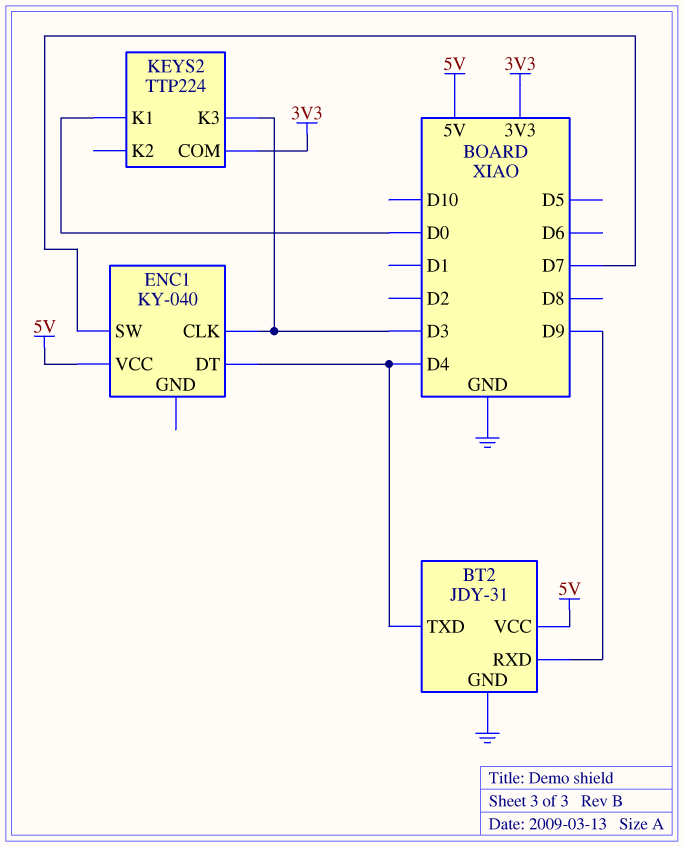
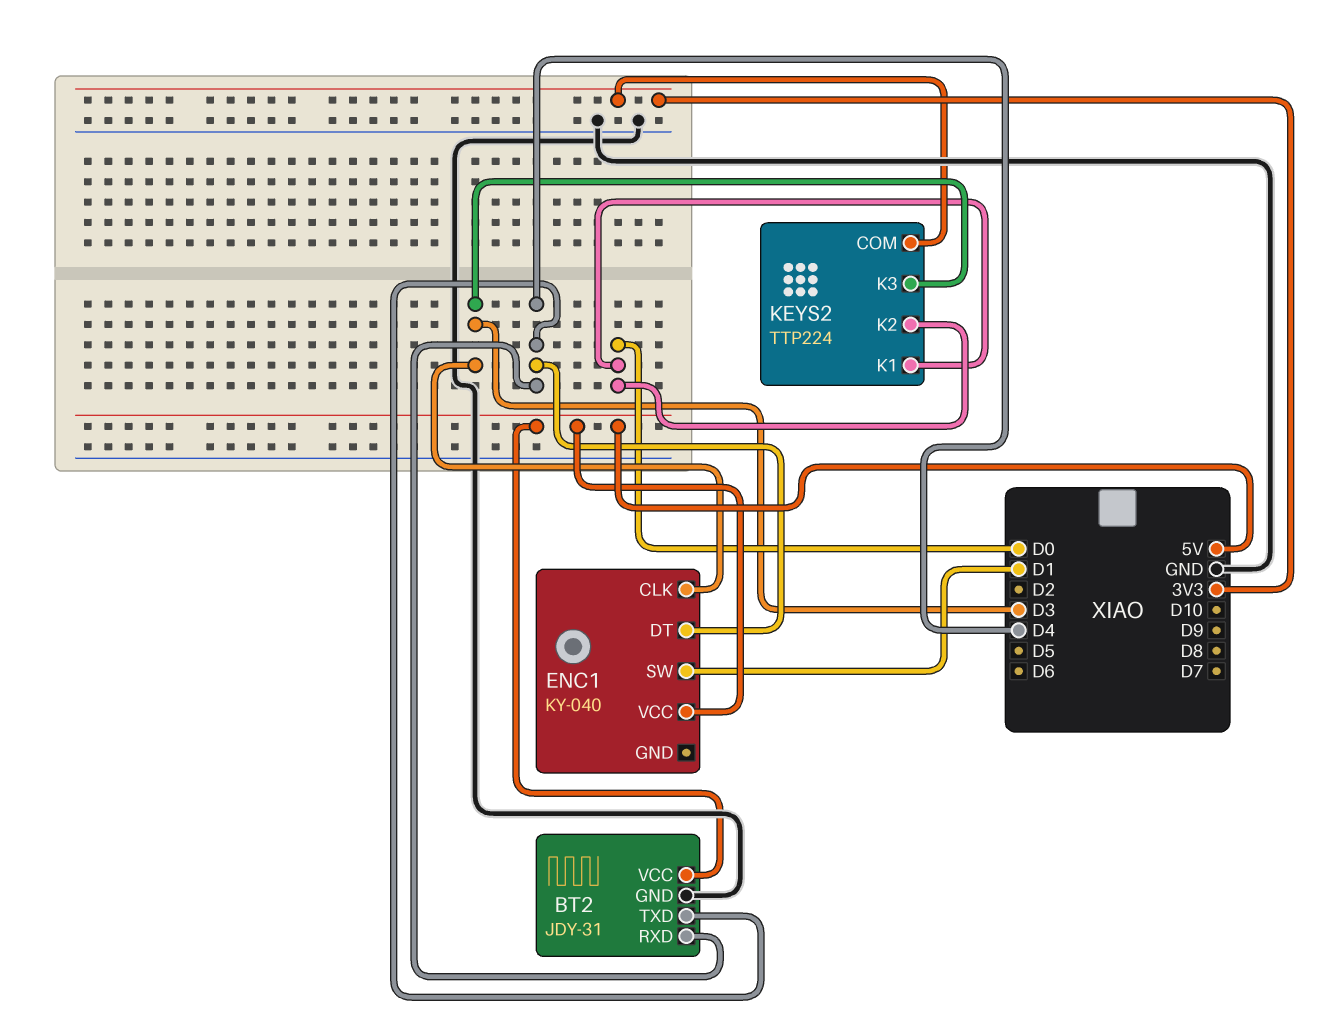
BT2 pin RXD: D9 -> D4
ENC1 pin SW: D7 -> D1
KEYS2 pin K2: none -> D0

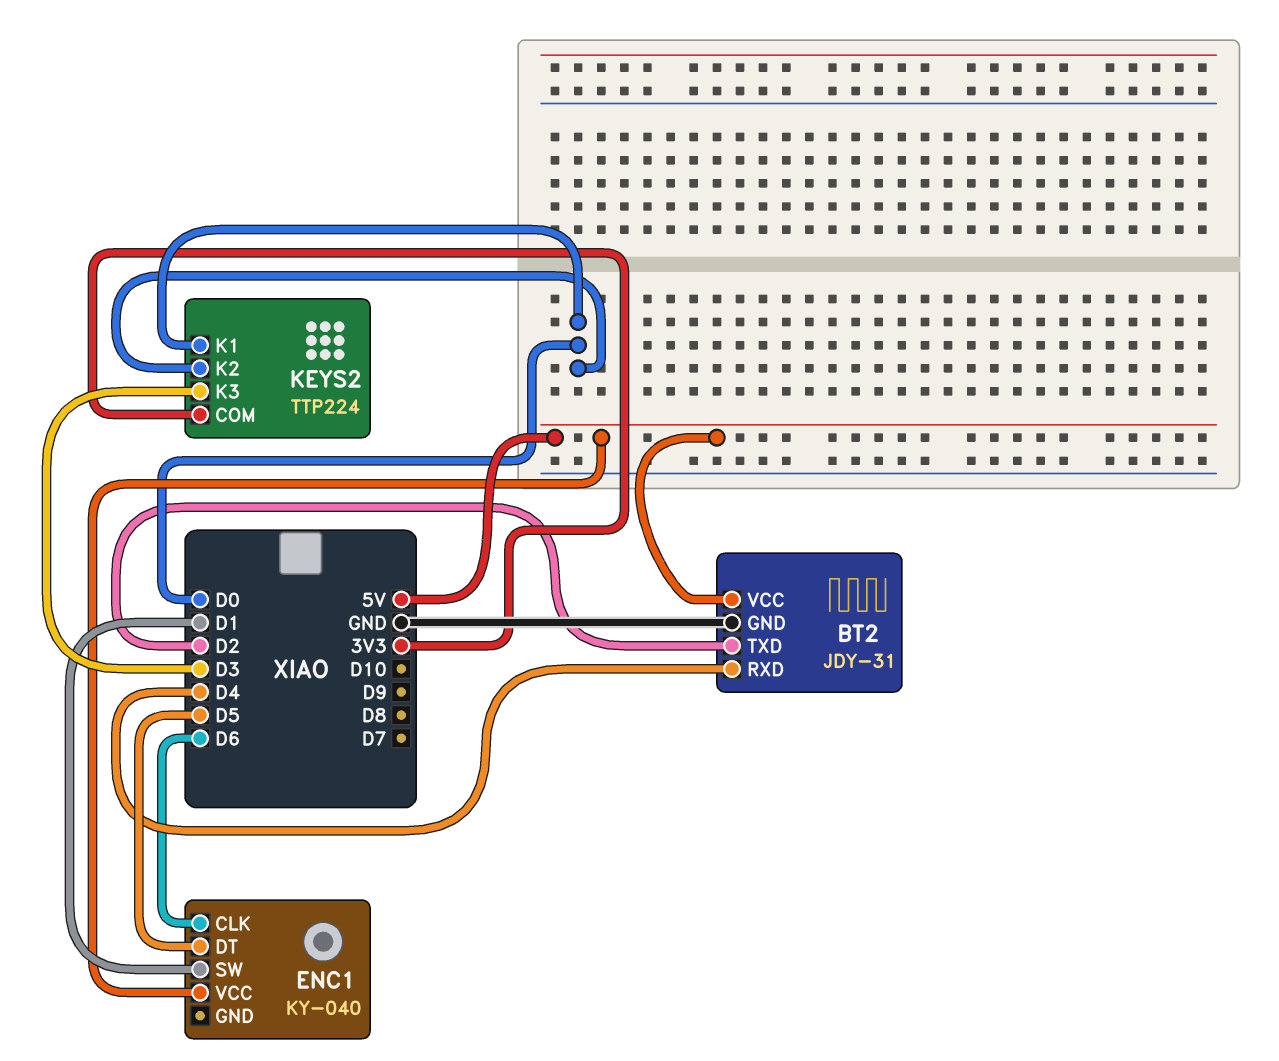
BT2 pin TXD: D4 -> D2
ENC1 pin CLK: D3 -> D6
ENC1 pin DT: D4 -> D5

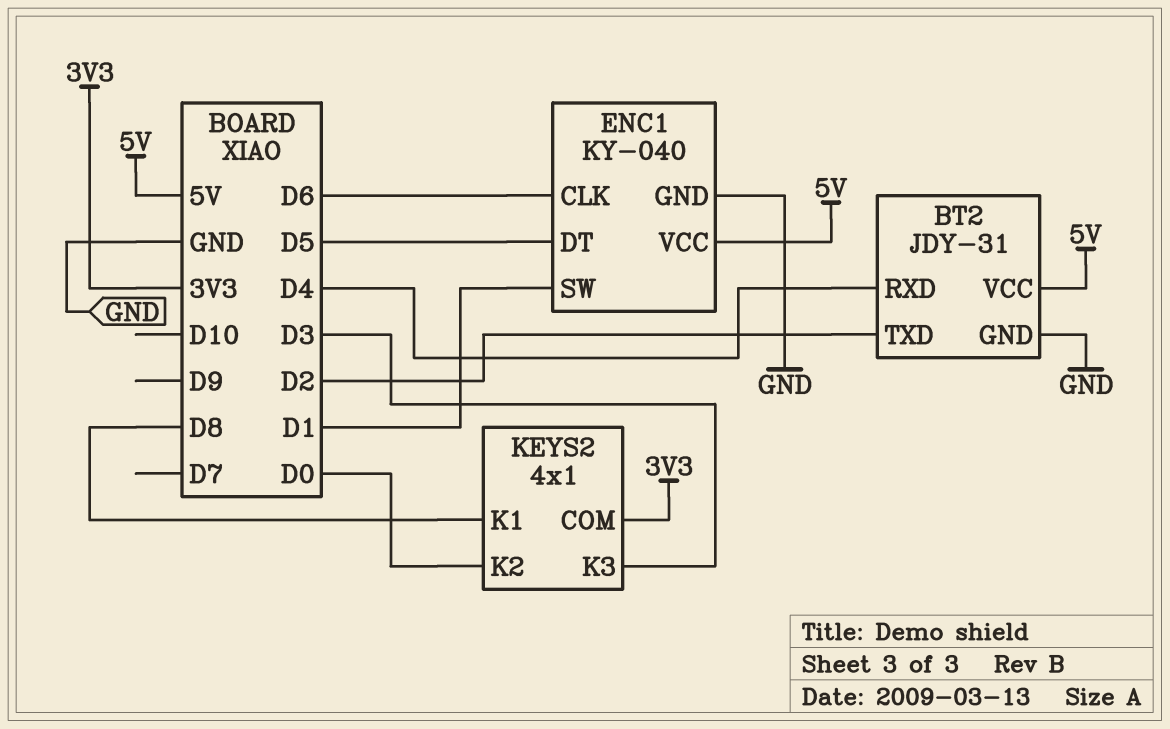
ENC1 pin GND: none -> GND
KEYS2: TTP224 -> 4x1
KEYS2 pin K1: D0 -> D8

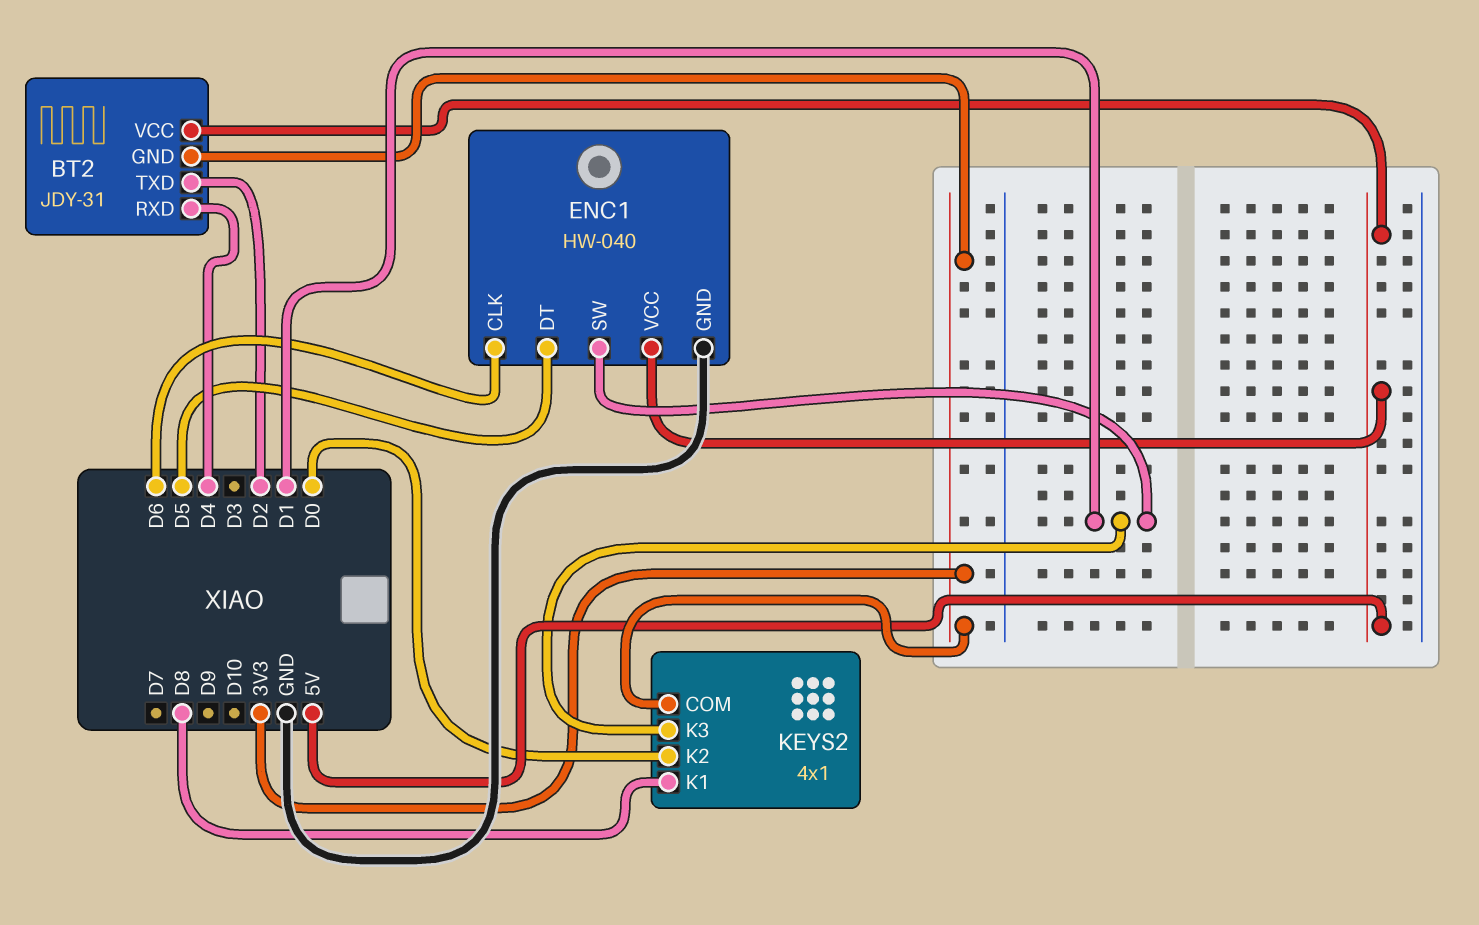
BT2 pin GND: GND -> 3V3
ENC1: KY-040 -> HW-040
KEYS2 pin K3: D3 -> D1

